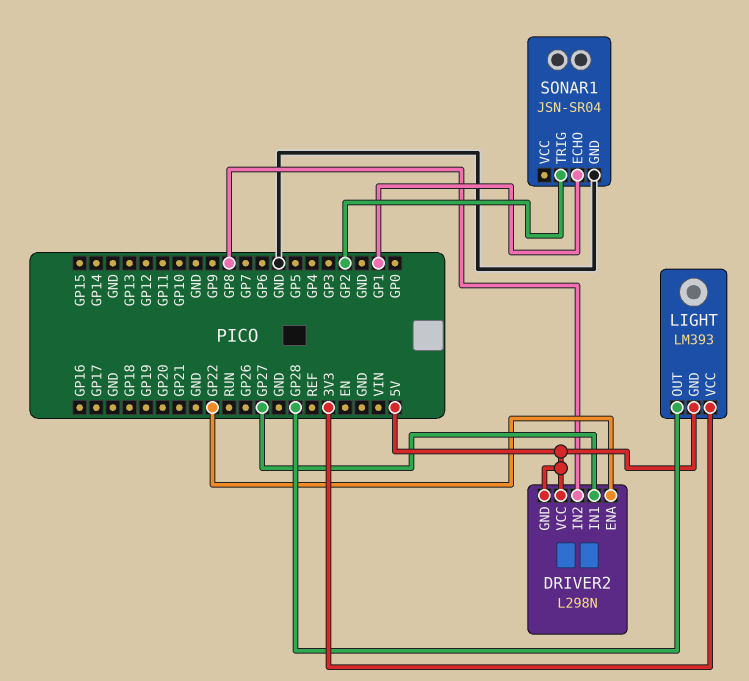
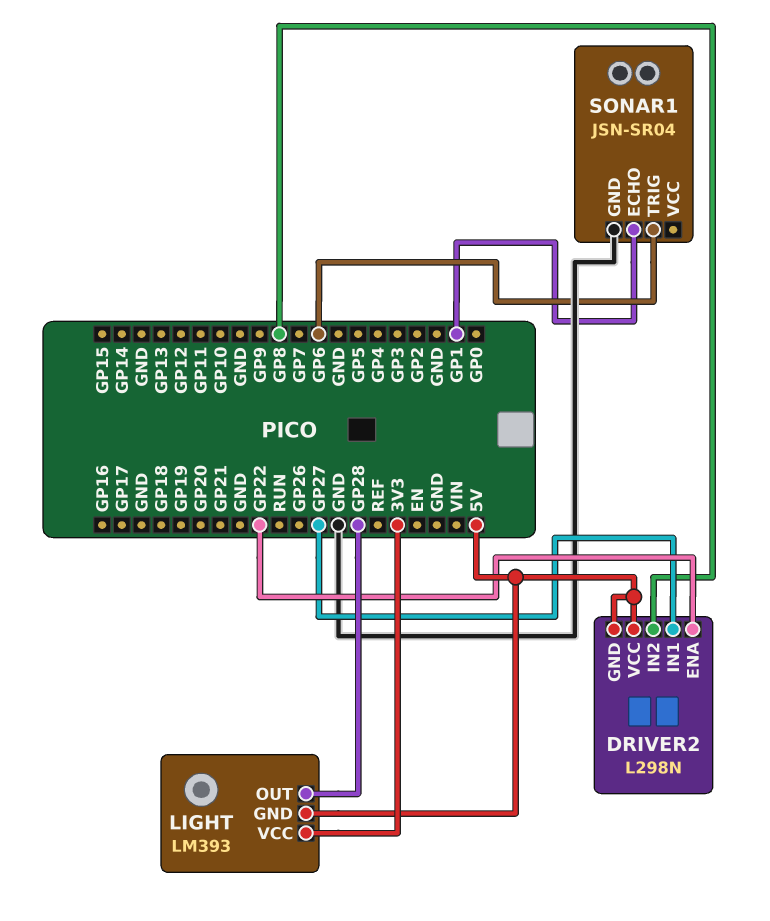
SONAR1 pin TRIG: GP2 -> GP6

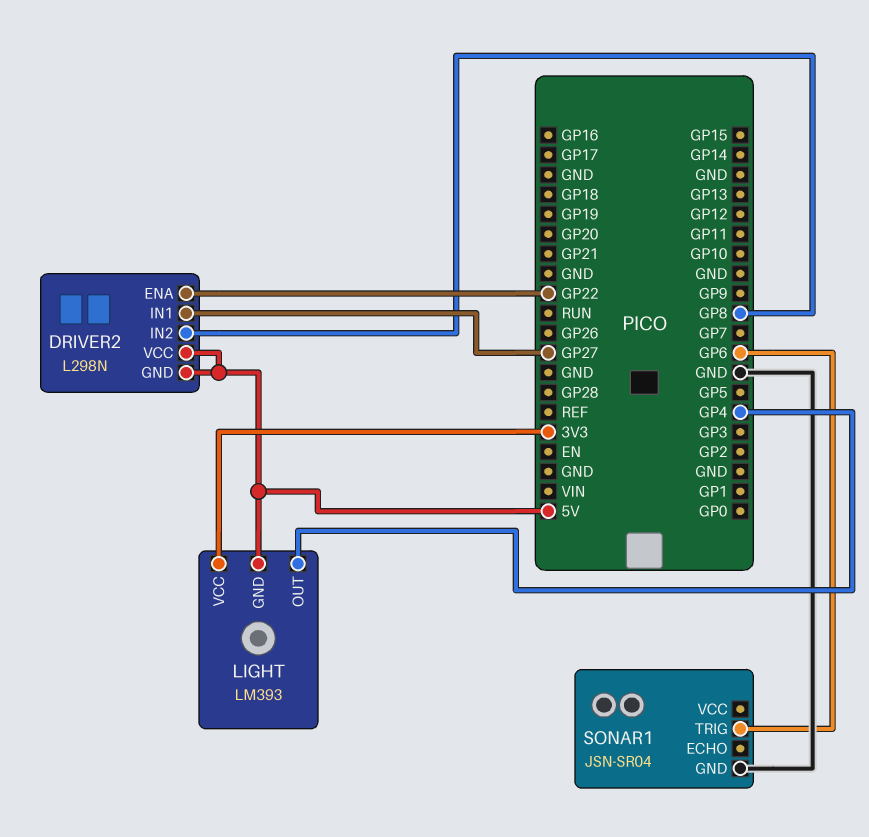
LIGHT pin OUT: GP28 -> GP4
SONAR1 pin ECHO: GP1 -> none

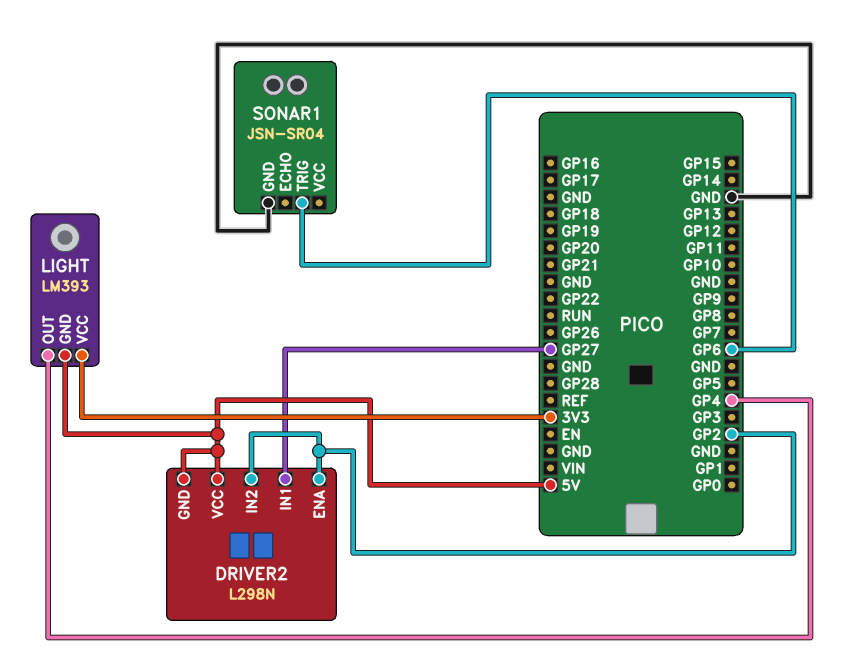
DRIVER2 pin ENA: GP22 -> GP2
DRIVER2 pin IN2: GP8 -> GP2

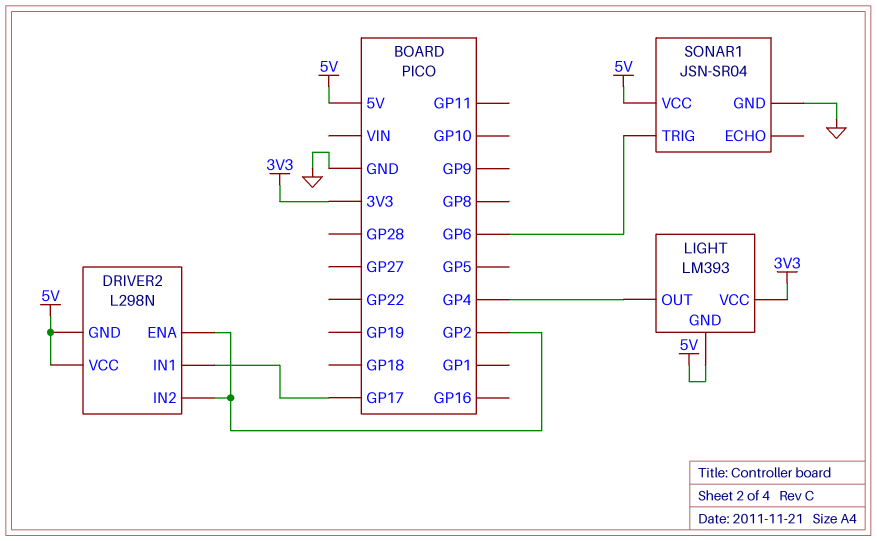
DRIVER2 pin IN1: GP27 -> GP17
SONAR1 pin VCC: none -> 5V

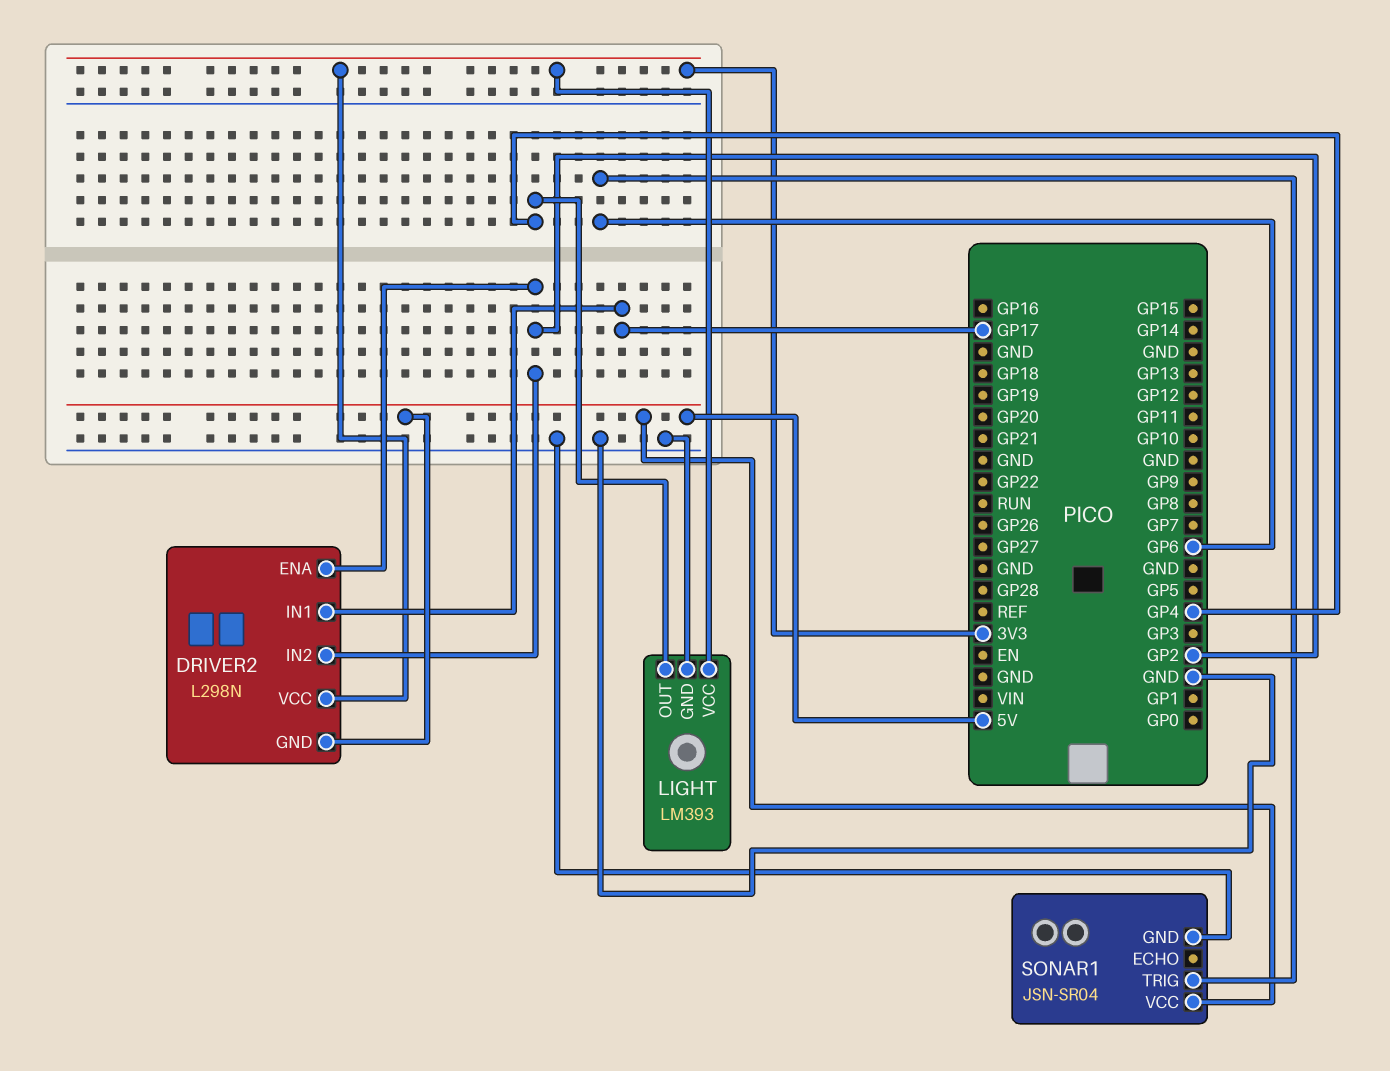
DRIVER2 pin VCC: 5V -> 3V3
LIGHT pin GND: 5V -> GND

